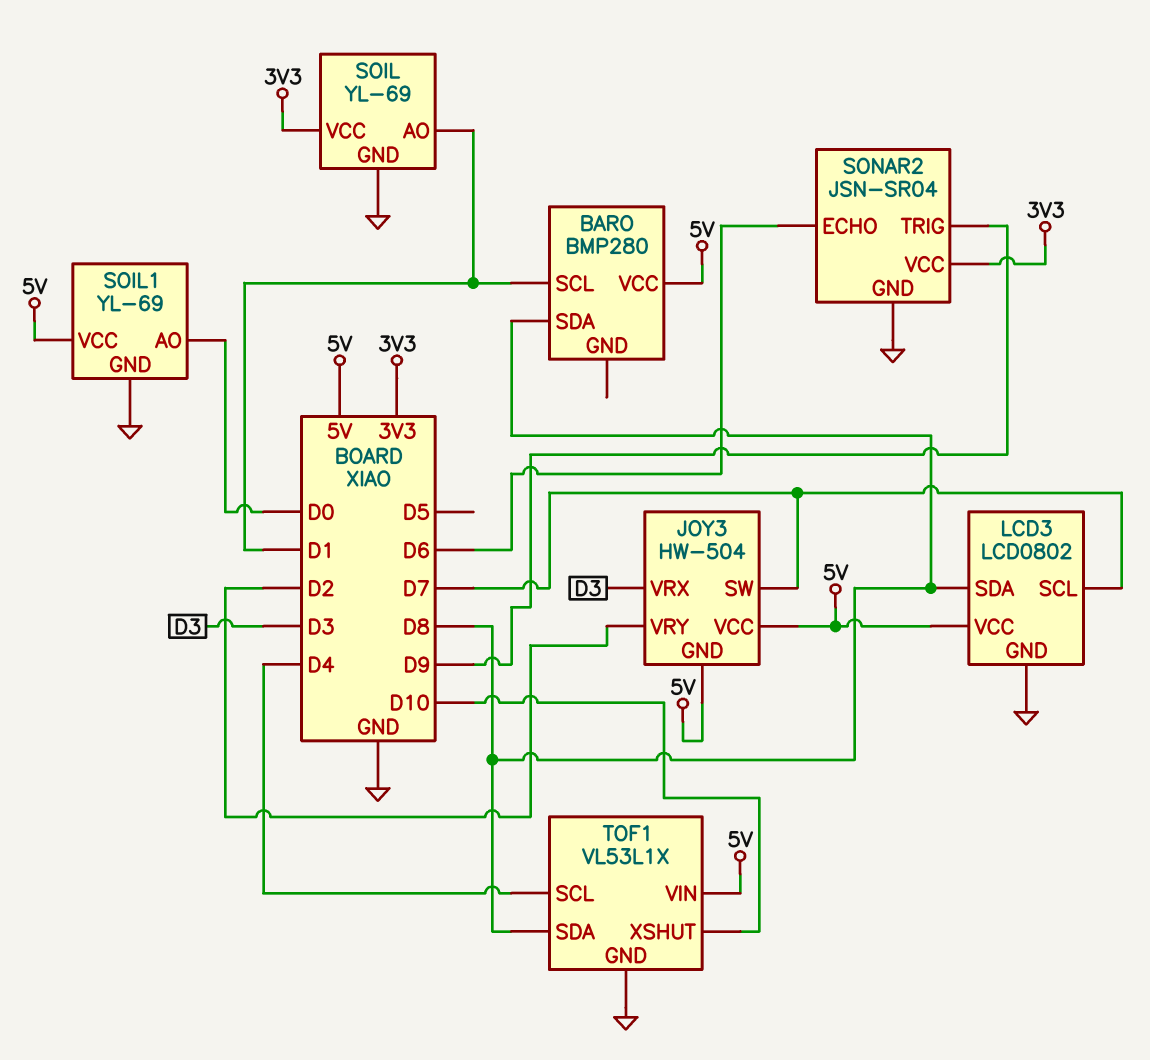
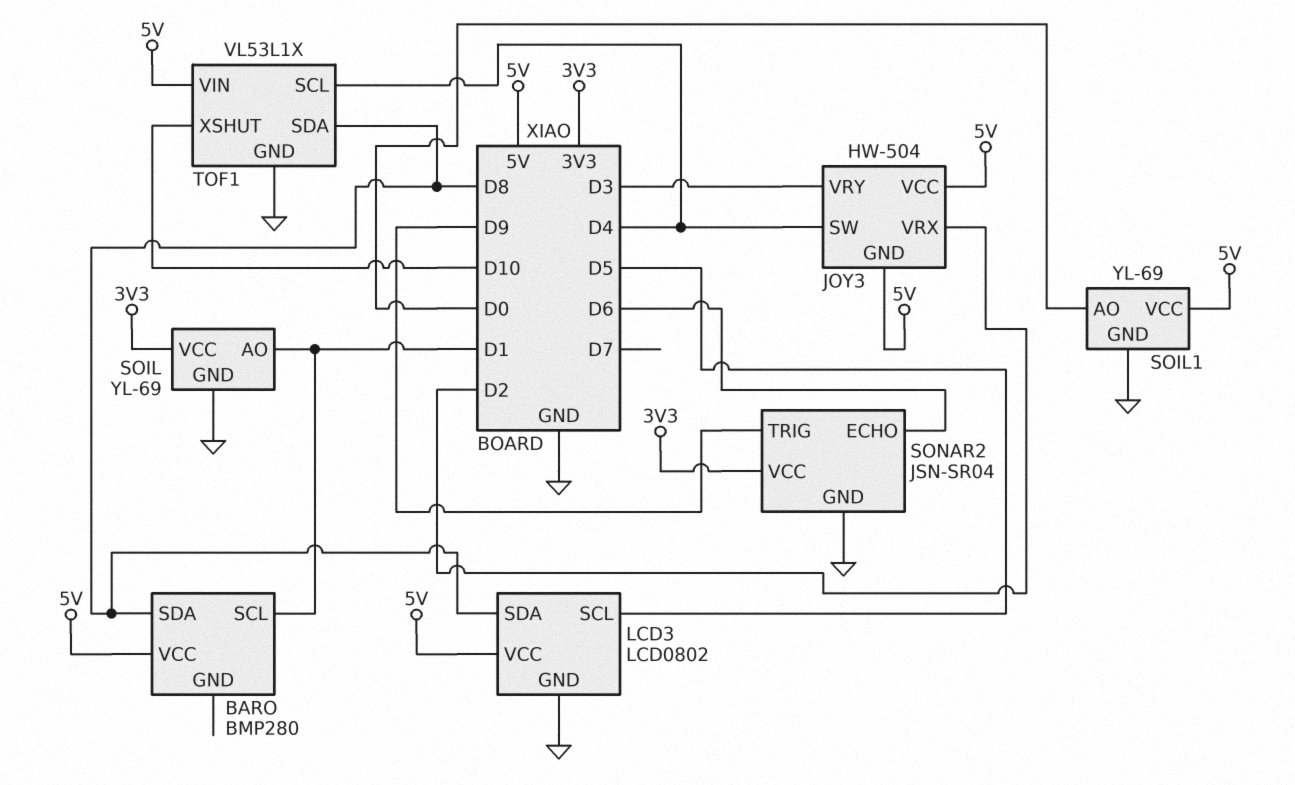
JOY3 pin SW: D7 -> D4
JOY3 pin VRX: D3 -> D2
JOY3 pin VRY: D2 -> D3
LCD3 pin SCL: D7 -> D5

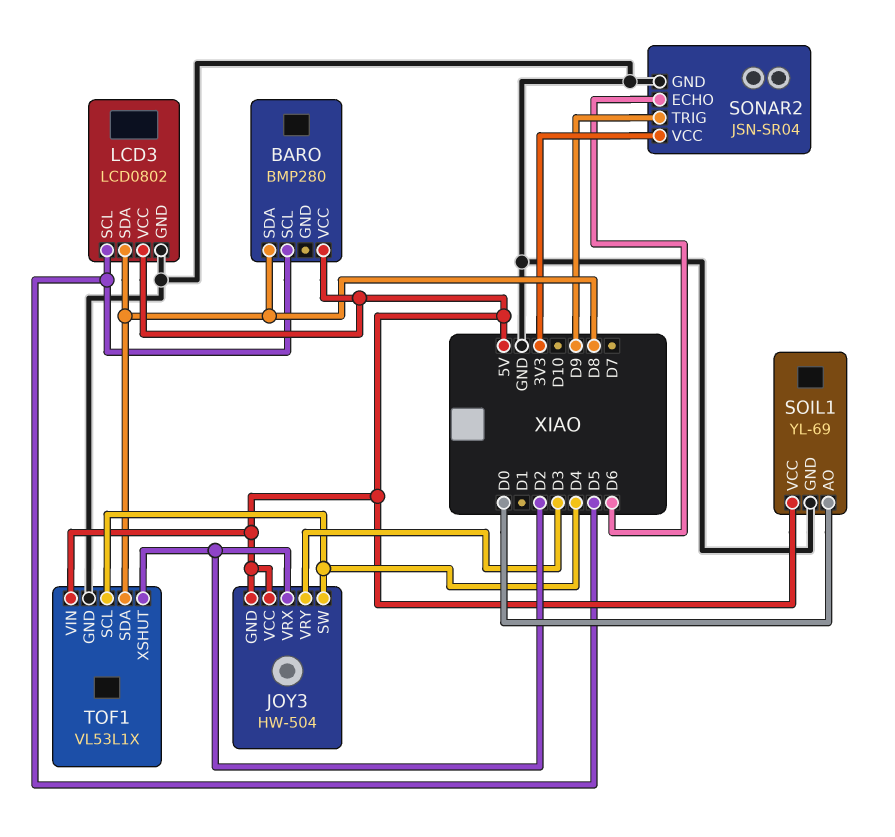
BARO pin SCL: D1 -> D5
SOIL: YL-69 -> none
SOIL pin AO: D1 -> none
SOIL pin GND: GND -> none
SOIL pin VCC: 3V3 -> none
TOF1 pin XSHUT: D10 -> D2

